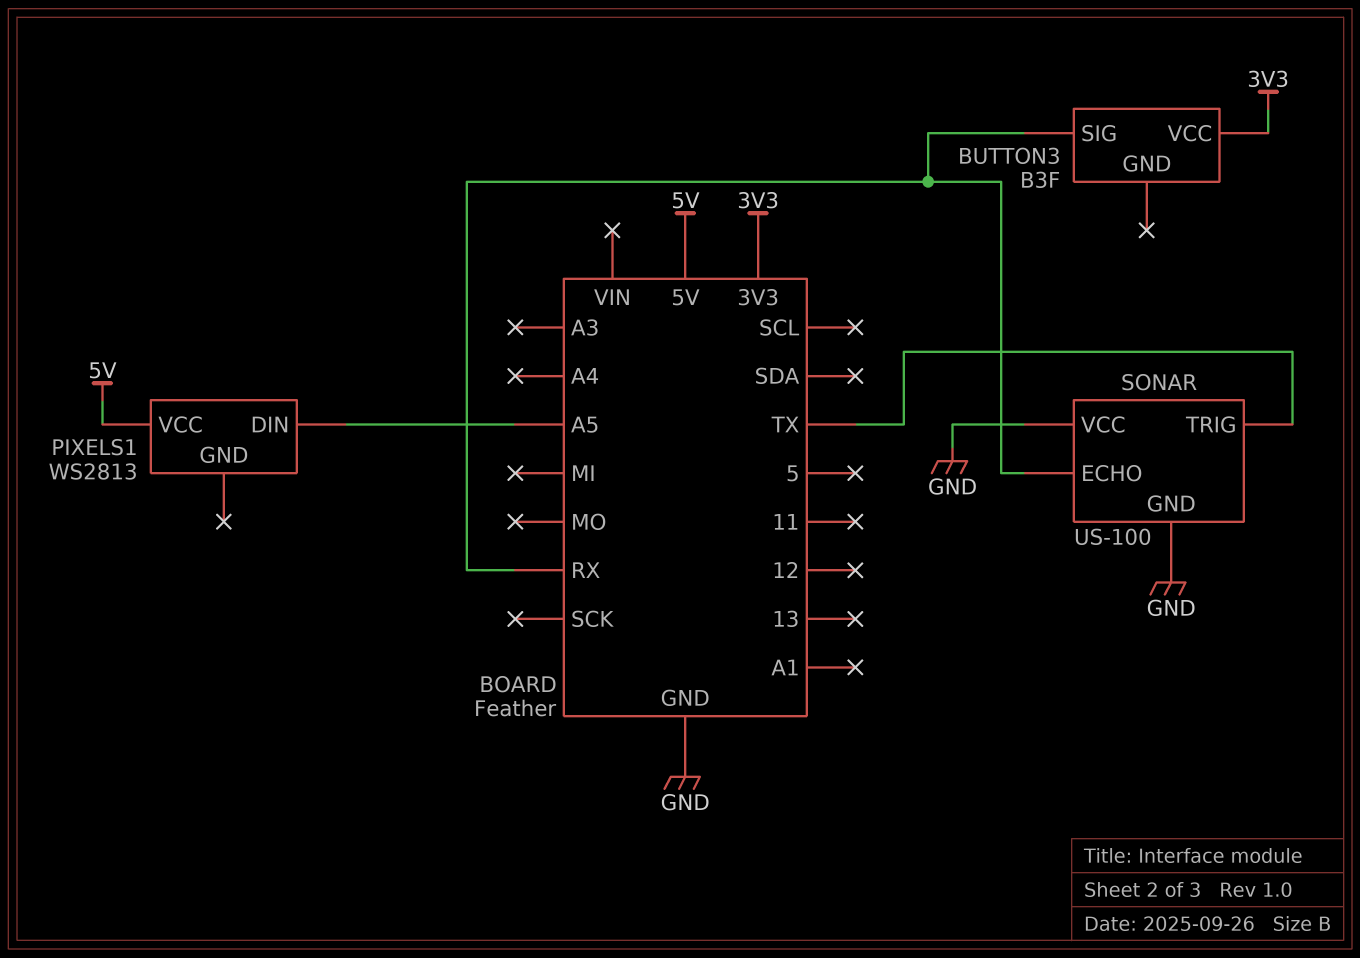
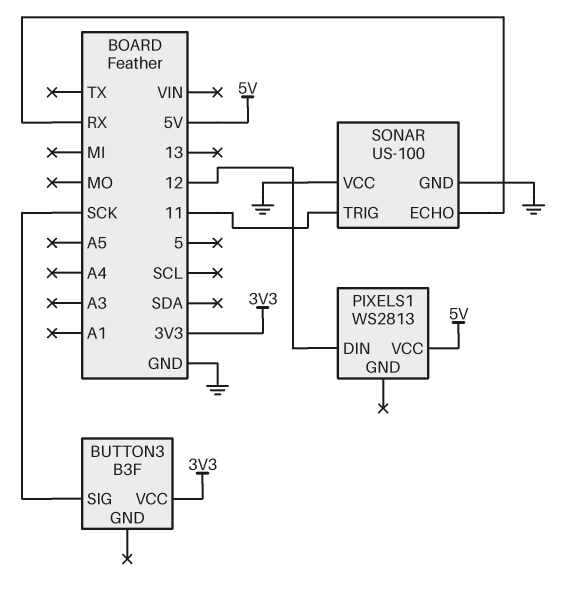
BUTTON3 pin SIG: RX -> SCK
PIXELS1 pin DIN: A5 -> 12
SONAR pin TRIG: TX -> 11

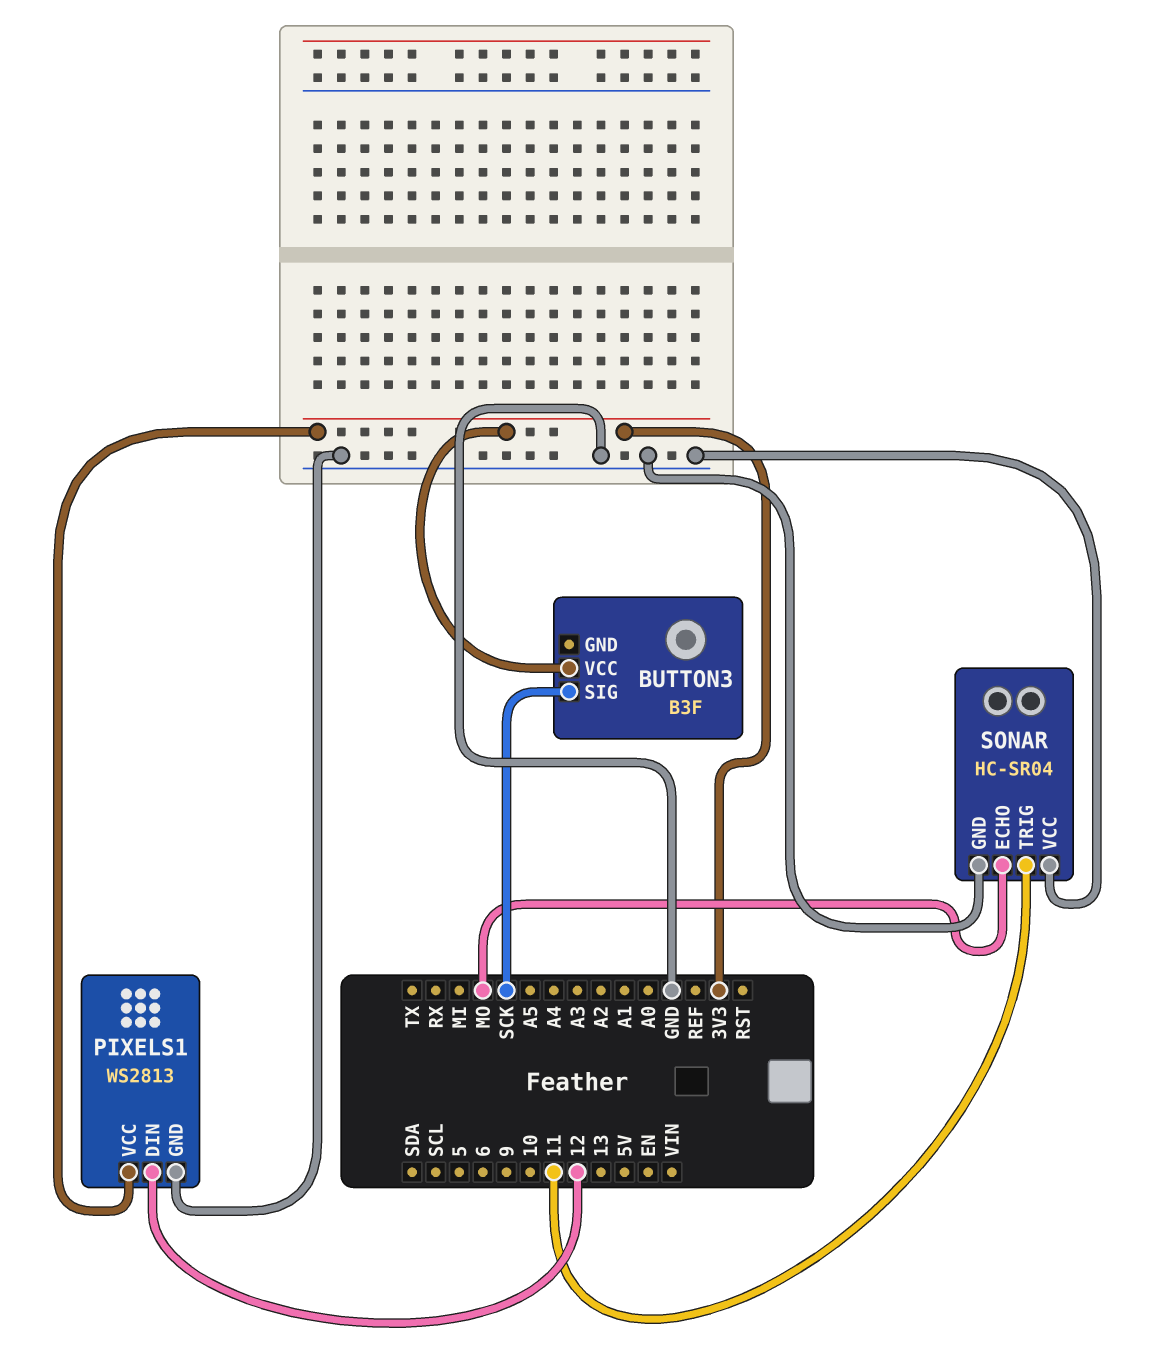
PIXELS1 pin GND: none -> GND
PIXELS1 pin VCC: 5V -> 3V3
SONAR: US-100 -> HC-SR04
SONAR pin ECHO: RX -> MO

